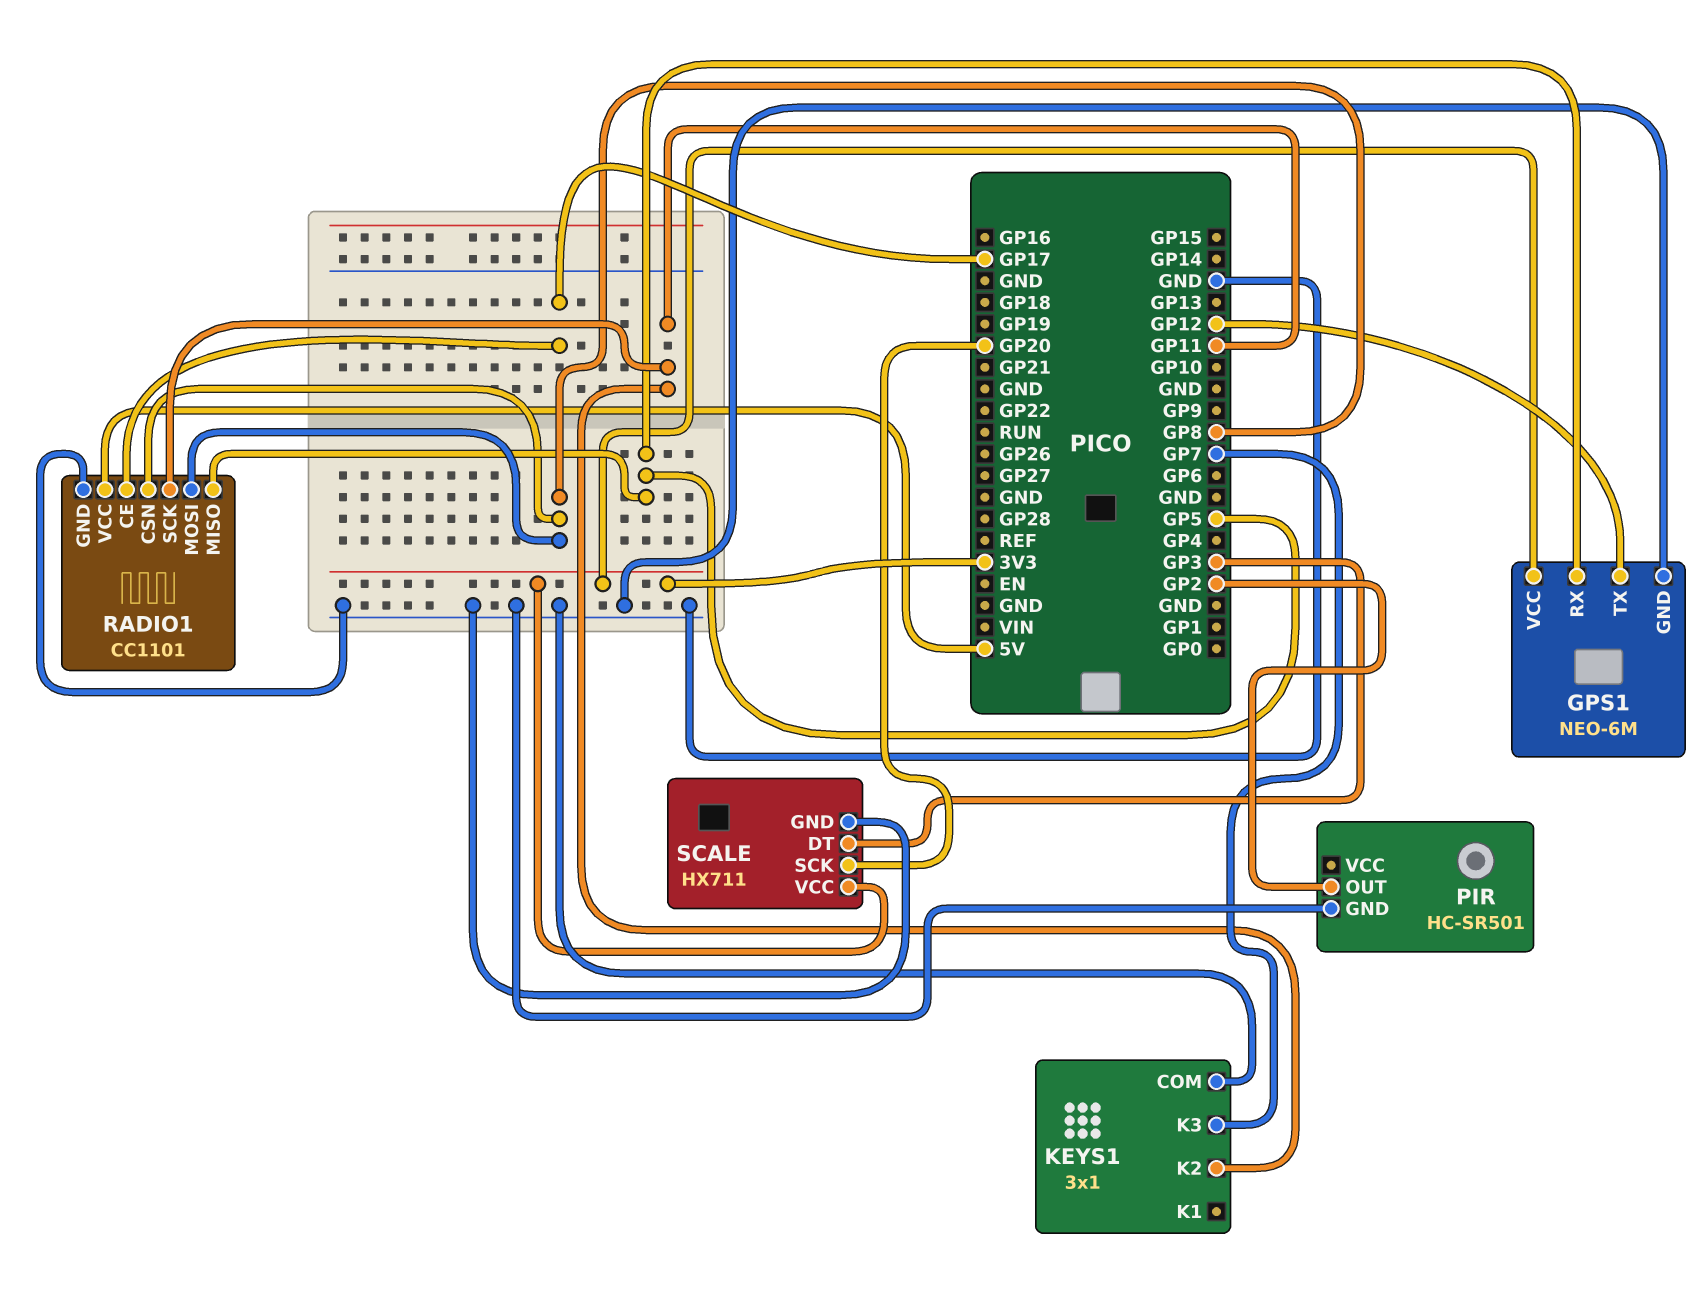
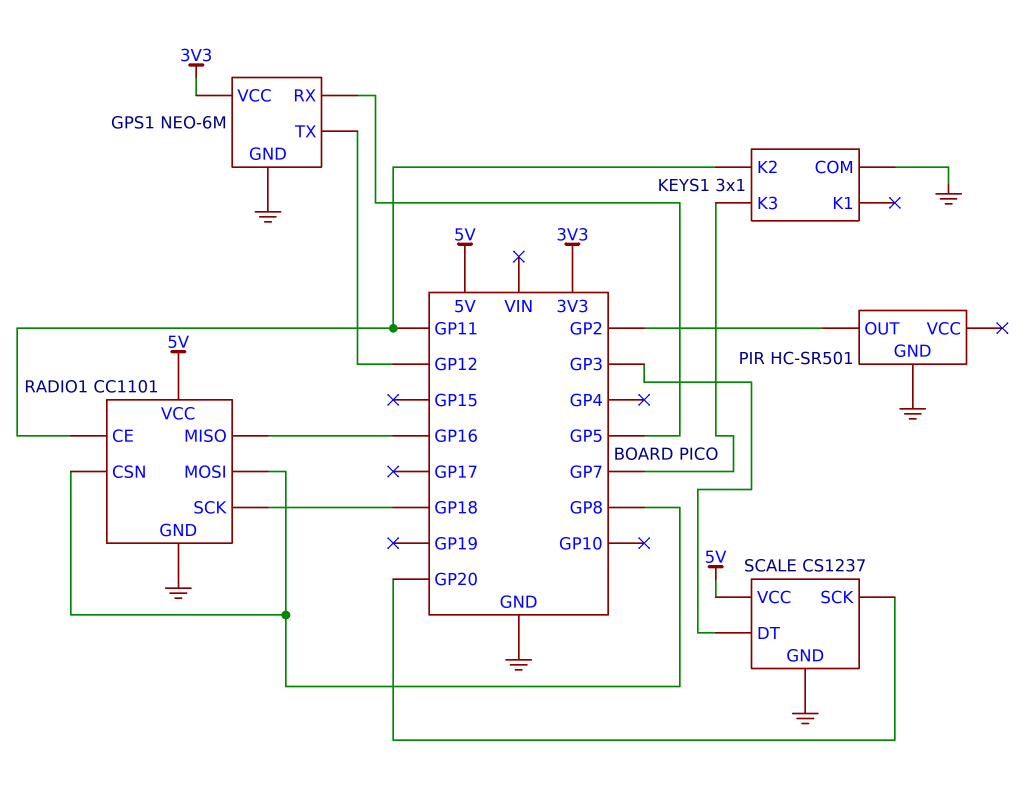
RADIO1 pin CE: GP17 -> GP11
RADIO1 pin MISO: GP5 -> GP16
RADIO1 pin SCK: GP11 -> GP18
SCALE: HX711 -> CS1237
SCALE pin VCC: 3V3 -> 5V

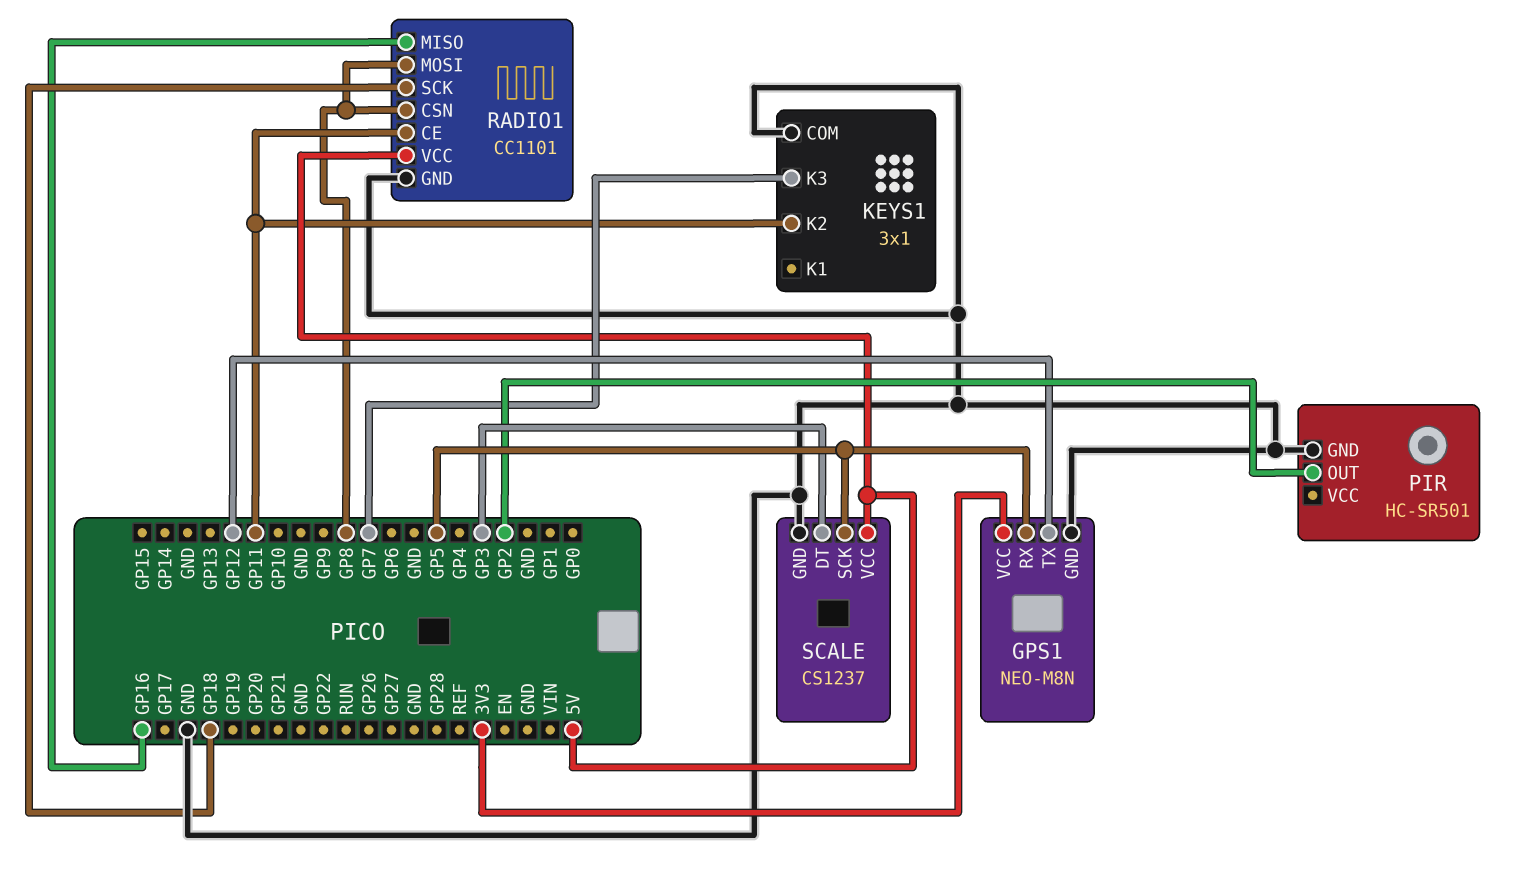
GPS1: NEO-6M -> NEO-M8N
SCALE pin SCK: GP20 -> GP5

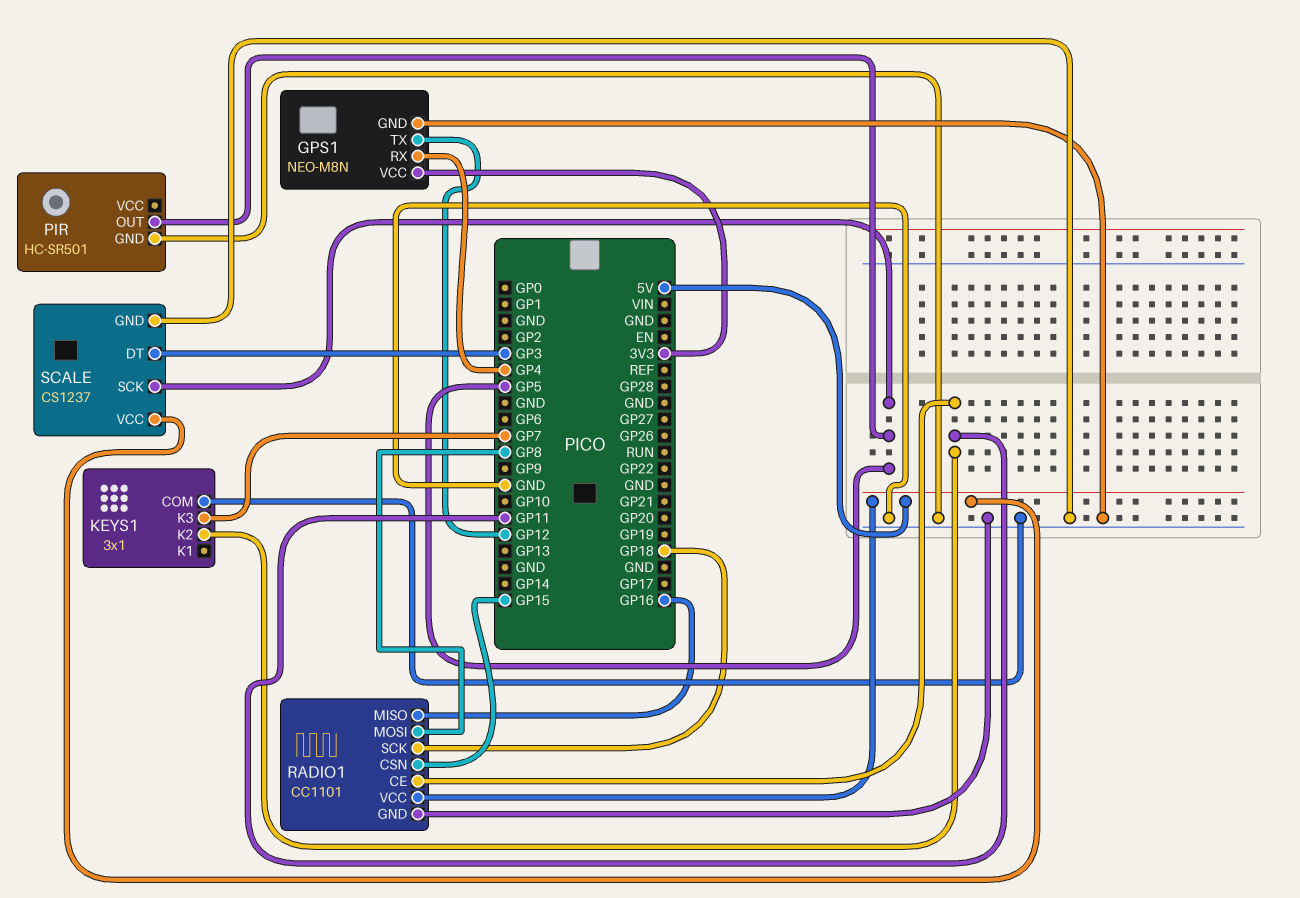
GPS1 pin RX: GP5 -> GP4
PIR pin OUT: GP2 -> GP5
RADIO1 pin CSN: GP8 -> GP15

